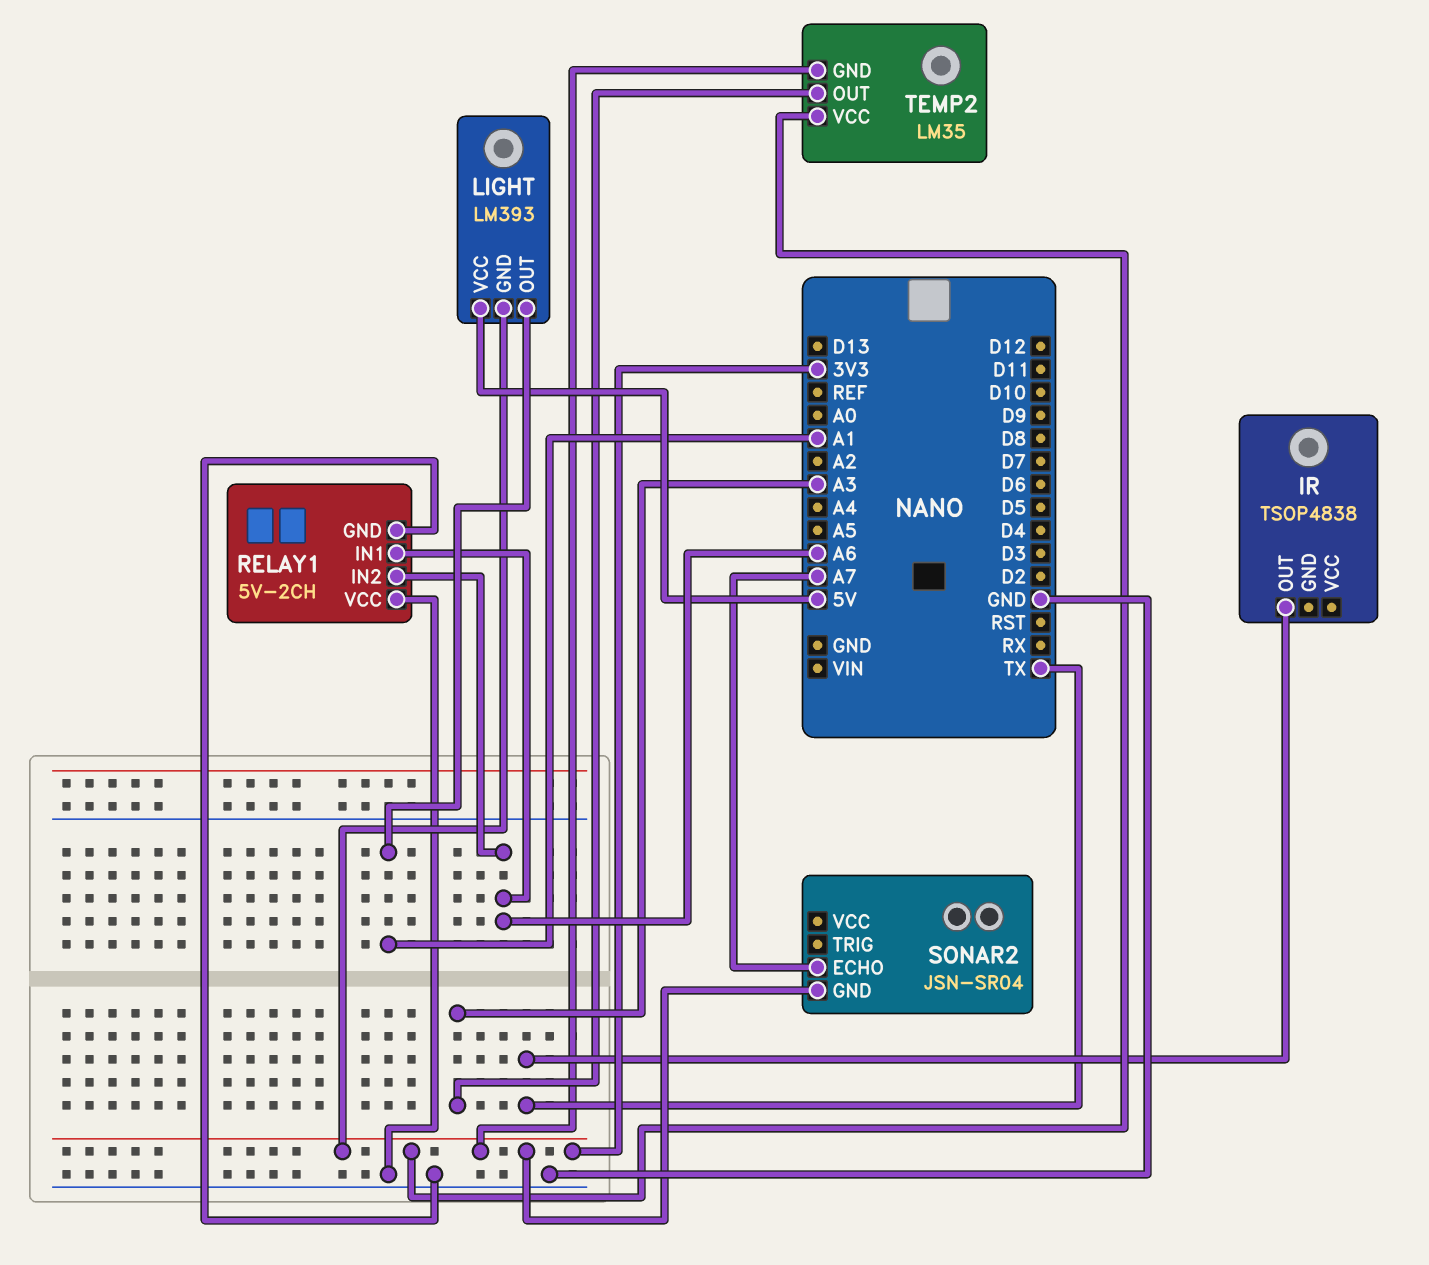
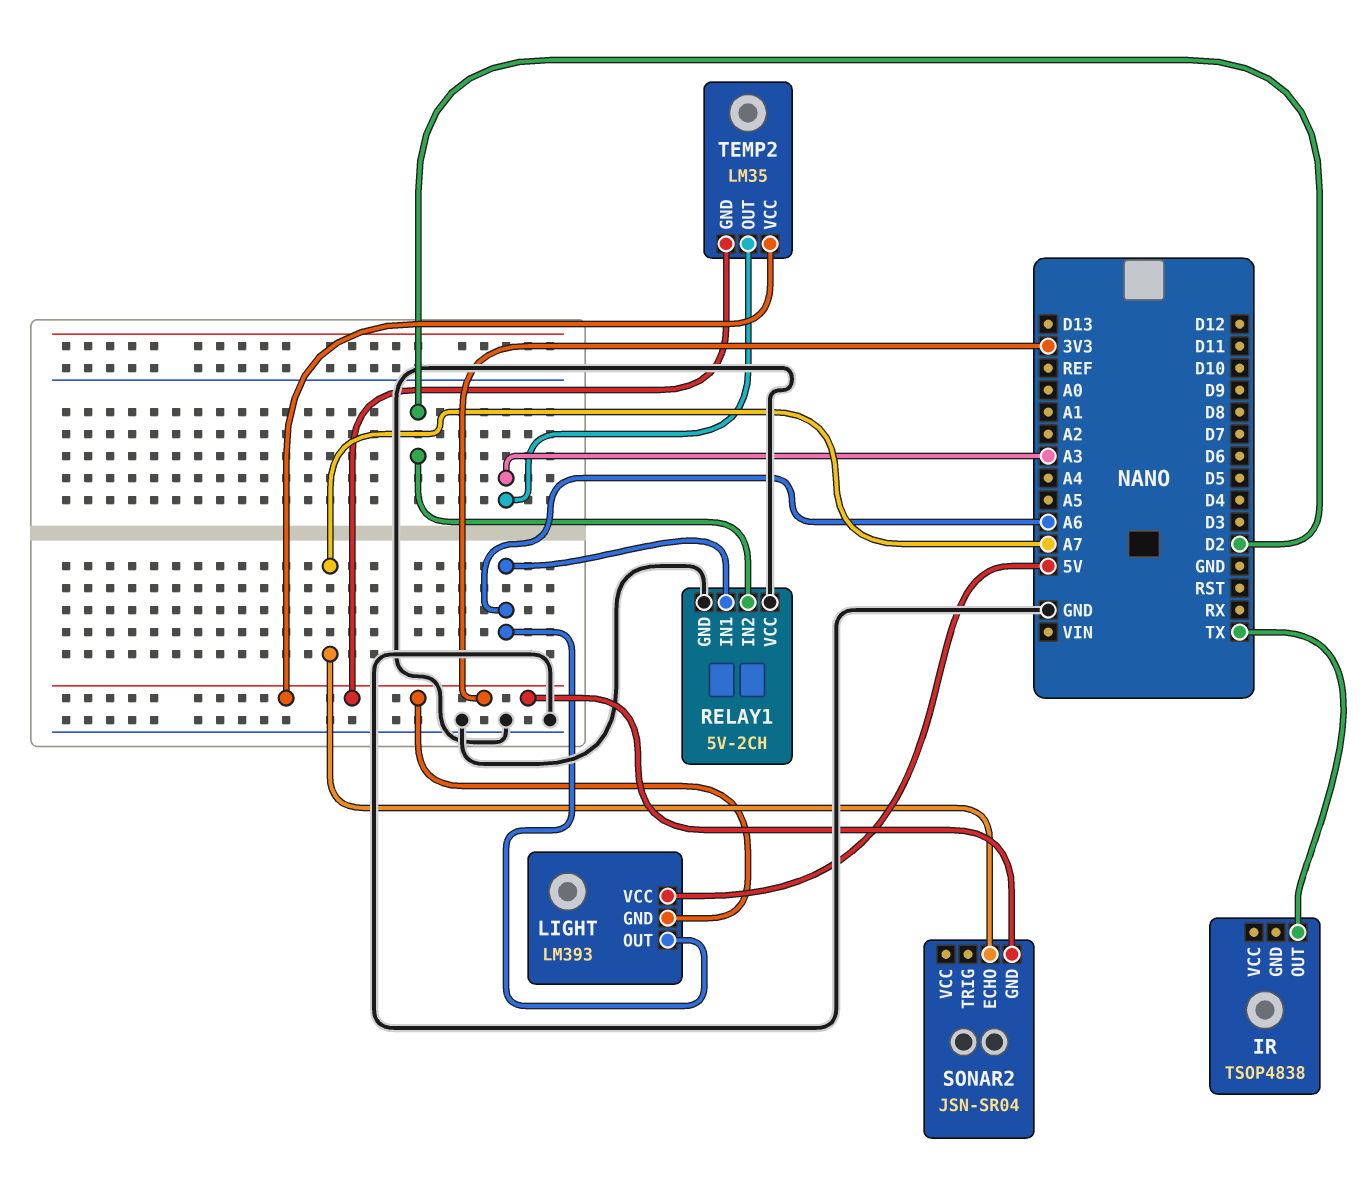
LIGHT pin OUT: A1 -> A6
RELAY1 pin IN2: A6 -> D2

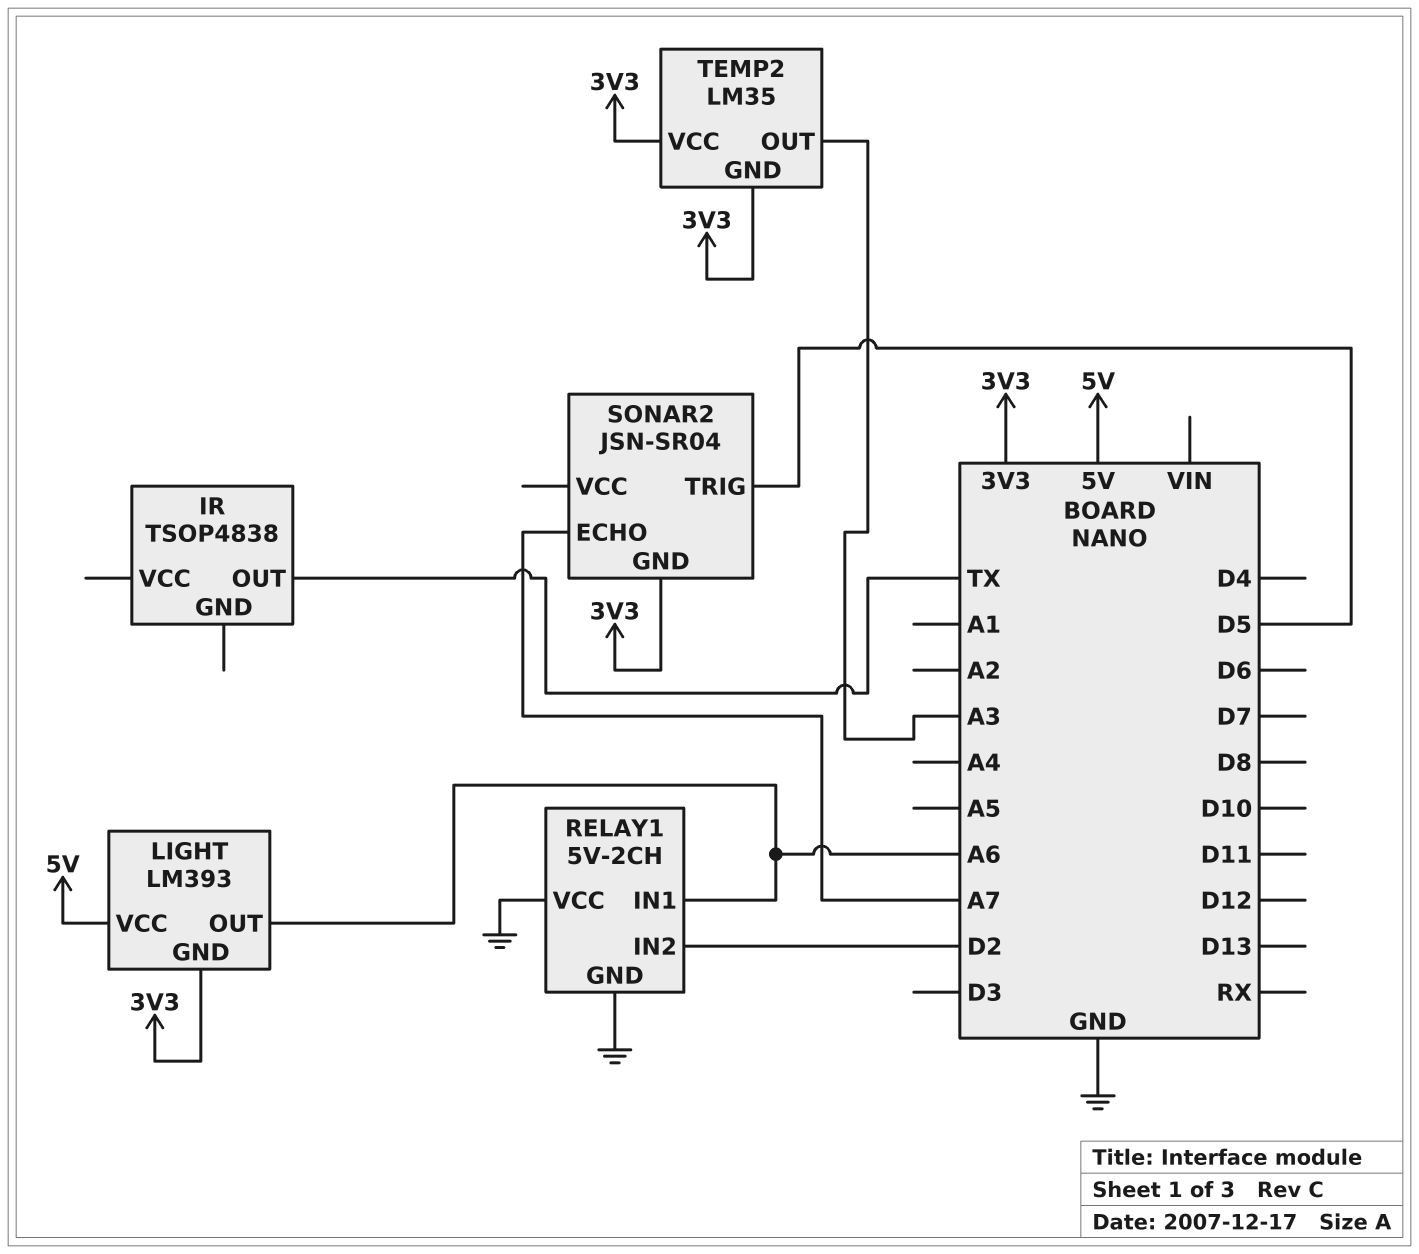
SONAR2 pin TRIG: none -> D5

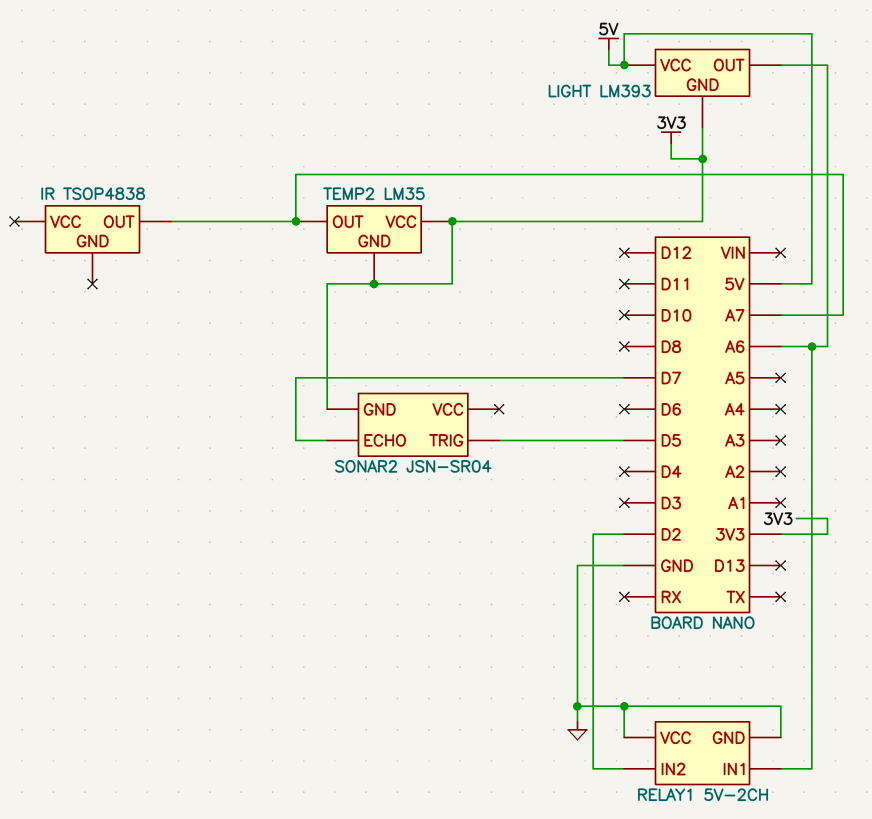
IR pin OUT: TX -> A7
SONAR2 pin ECHO: A7 -> D7
TEMP2 pin OUT: A3 -> A7

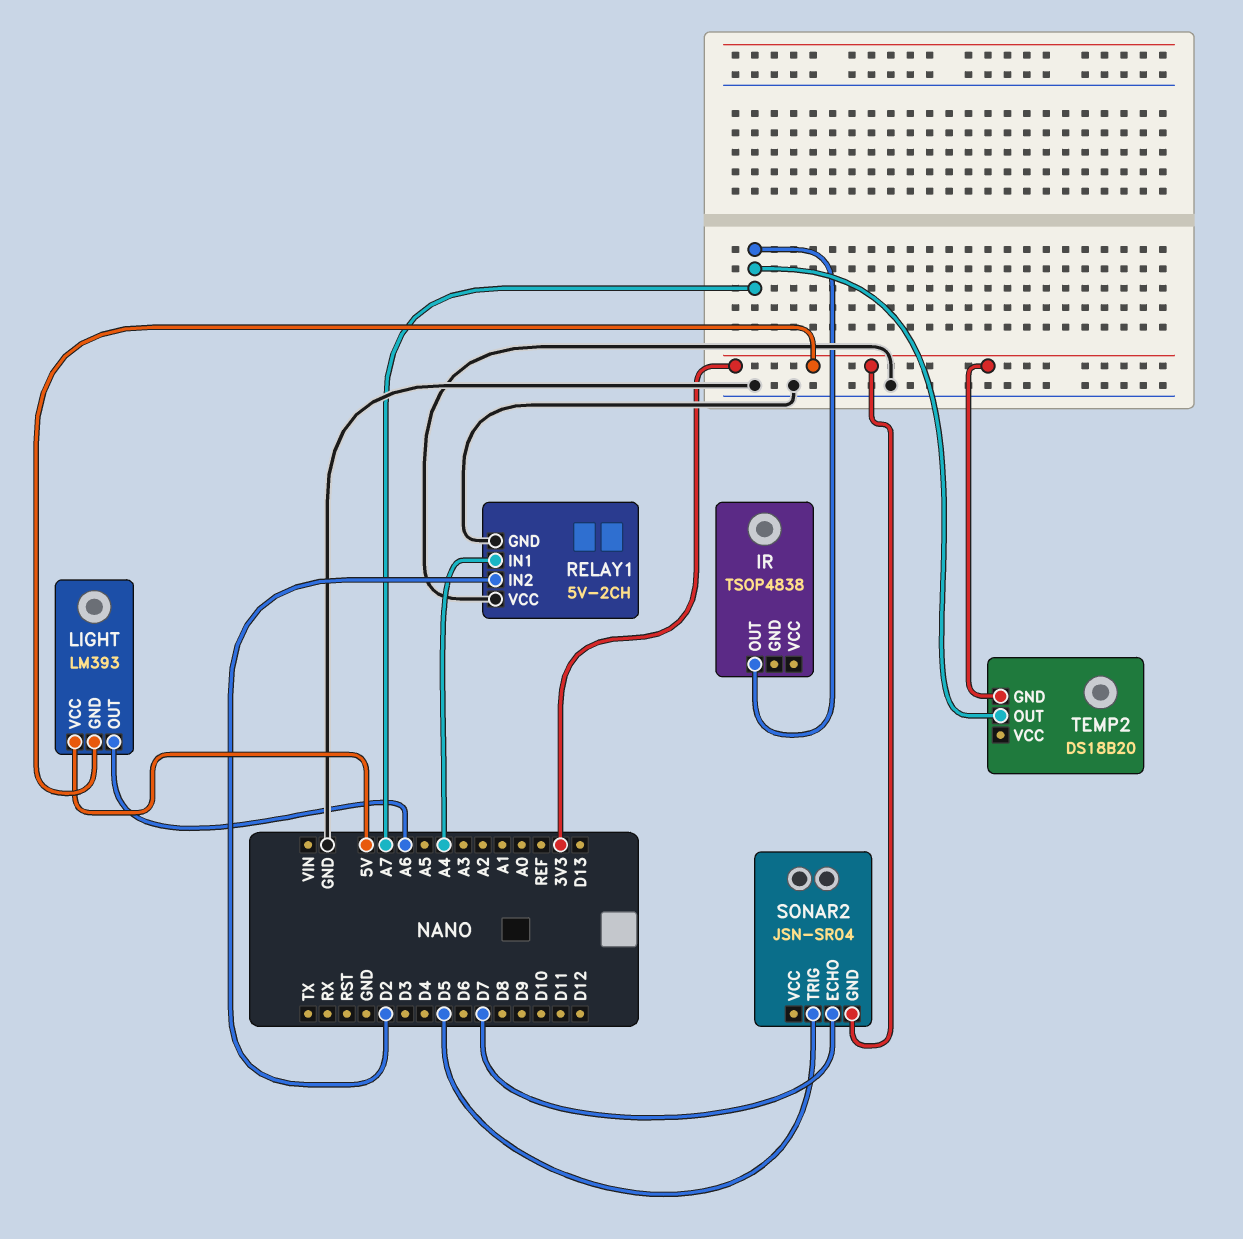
RELAY1 pin IN1: A6 -> A4
TEMP2: LM35 -> DS18B20
TEMP2 pin VCC: 3V3 -> none

